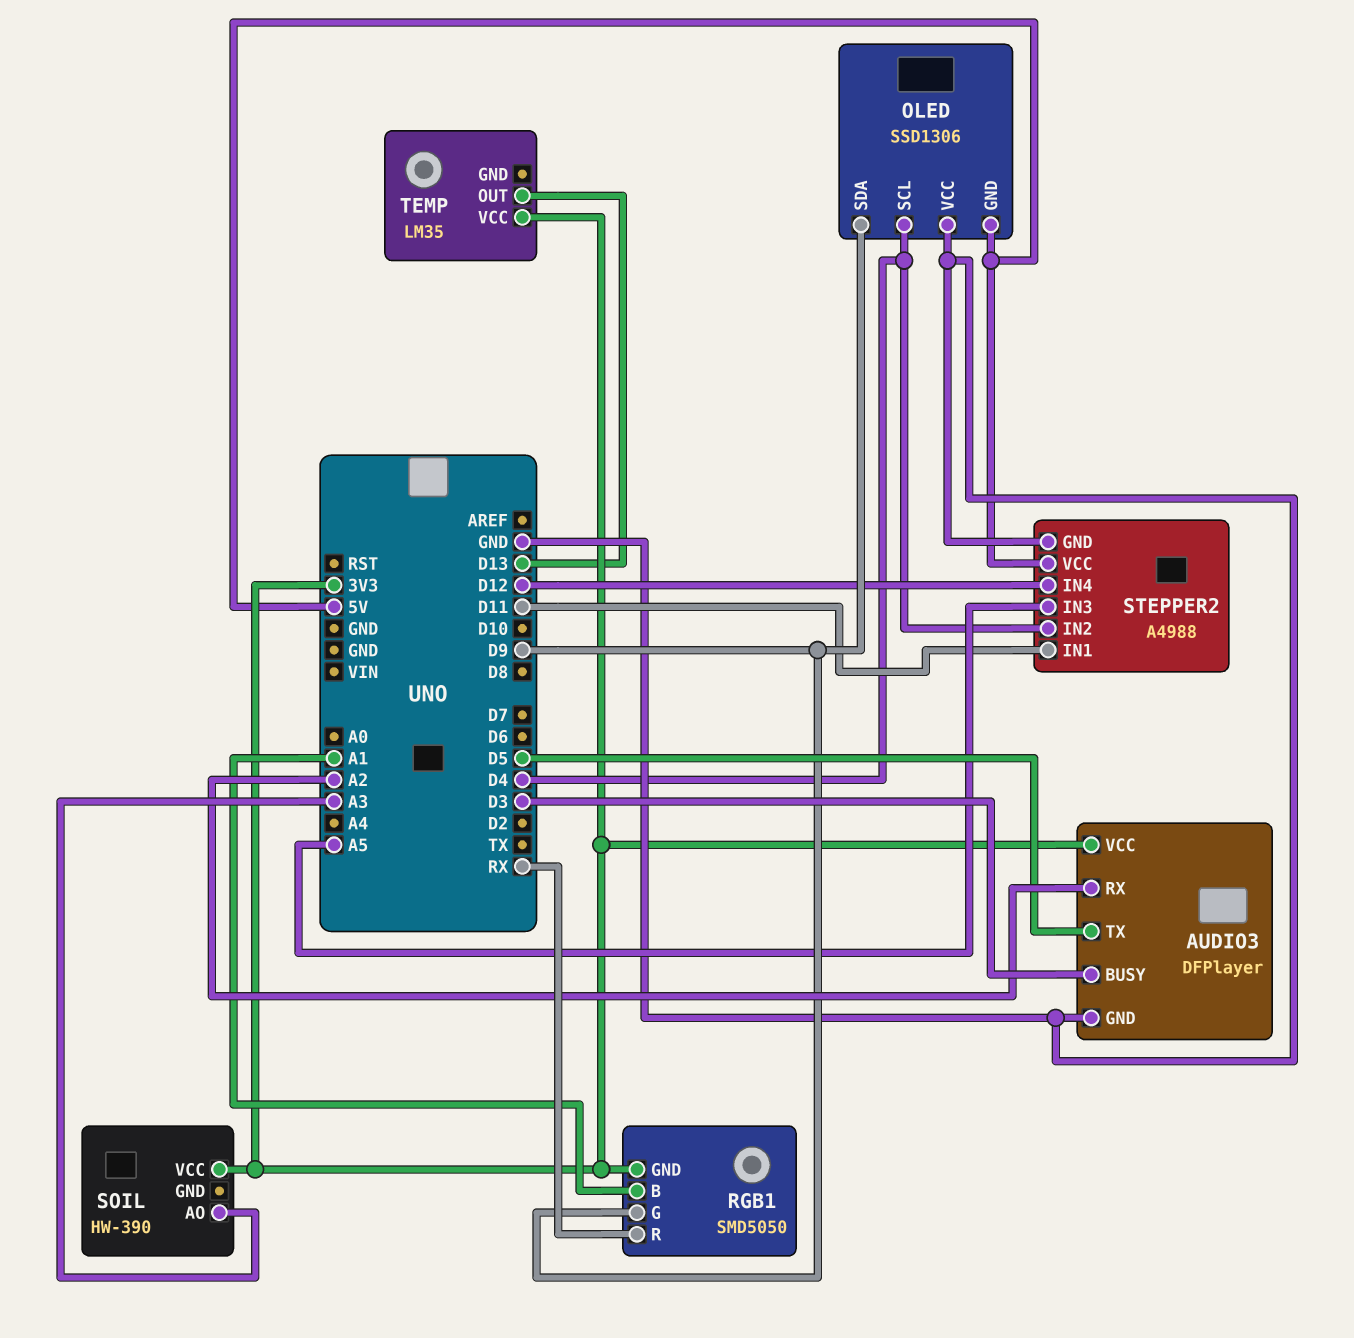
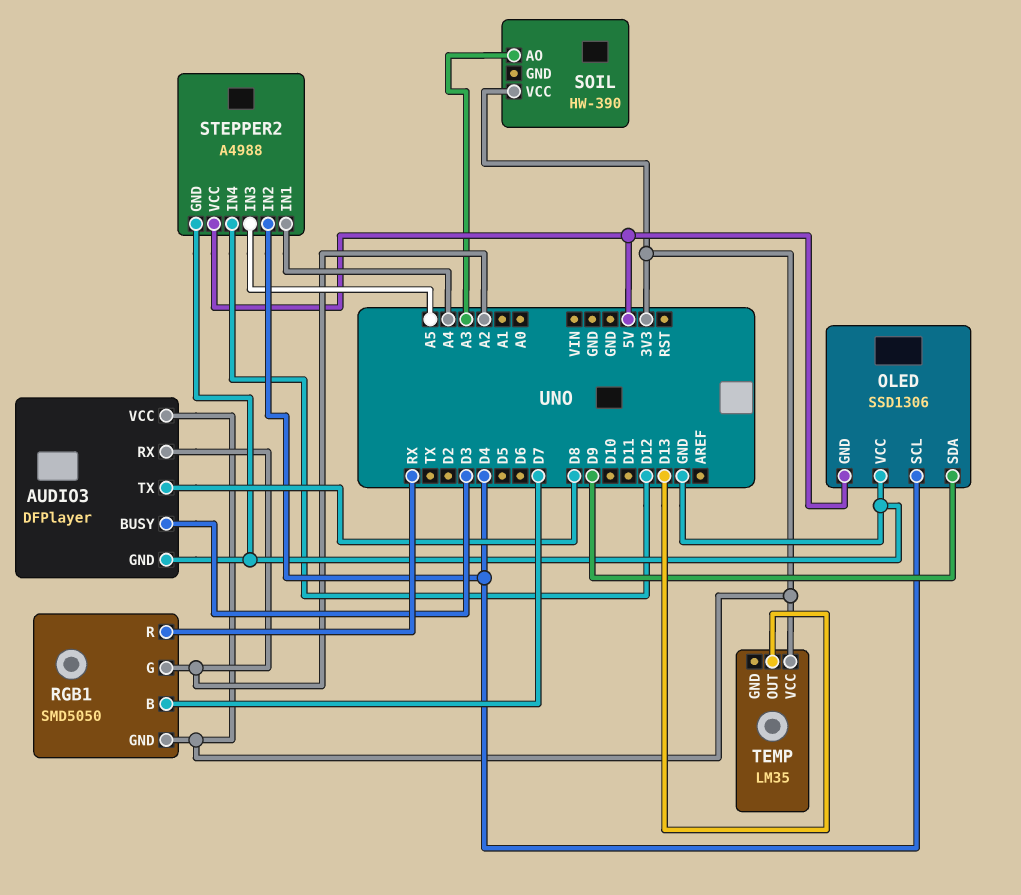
AUDIO3 pin TX: D5 -> D8
RGB1 pin B: A1 -> D7
RGB1 pin G: D9 -> A2
STEPPER2 pin IN1: D11 -> A4

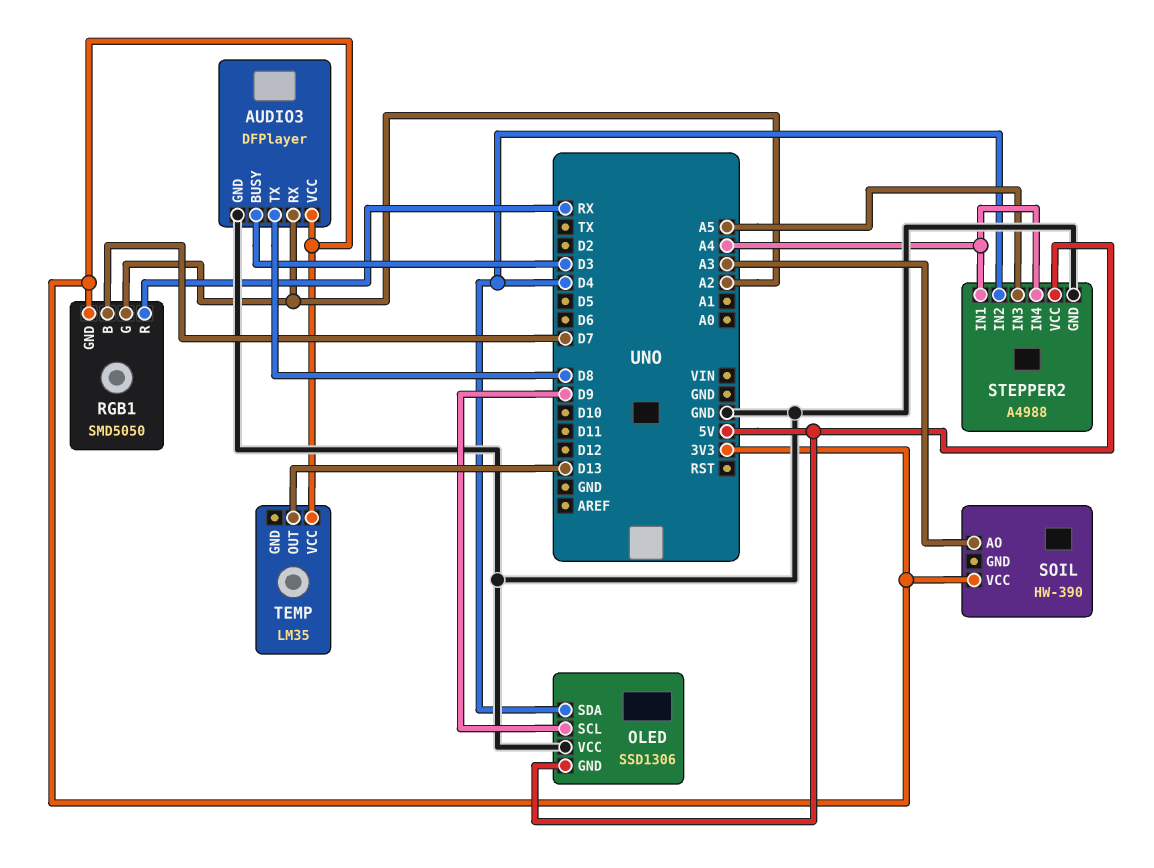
OLED pin SCL: D4 -> D9
OLED pin SDA: D9 -> D4
STEPPER2 pin IN4: D12 -> A4

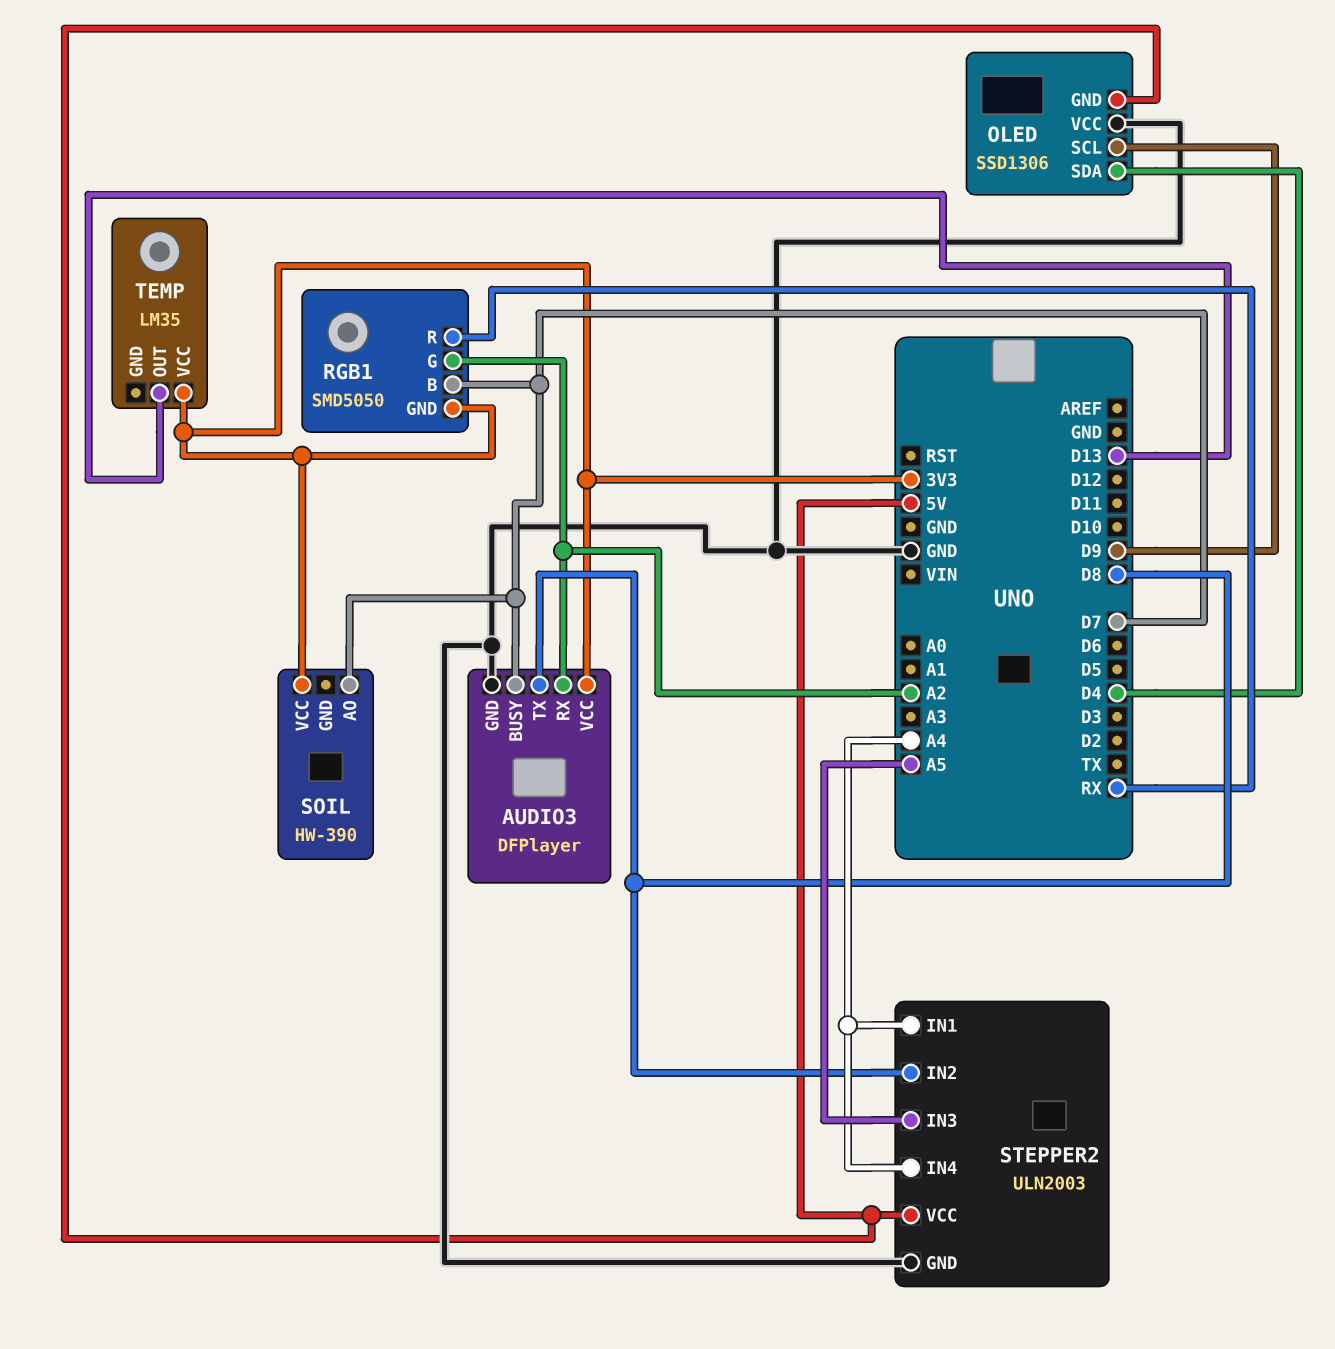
AUDIO3 pin BUSY: D3 -> D7
SOIL pin AO: A3 -> D7
STEPPER2: A4988 -> ULN2003
STEPPER2 pin IN2: D4 -> D8

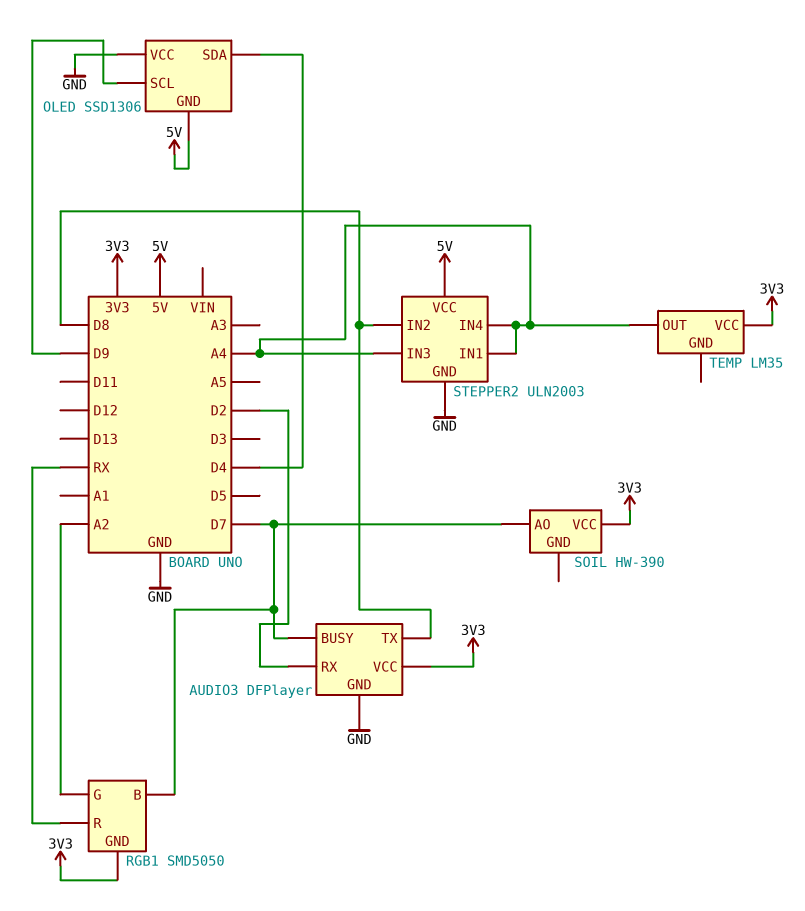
AUDIO3 pin RX: A2 -> D2
STEPPER2 pin IN3: A5 -> A4
TEMP pin OUT: D13 -> A4

